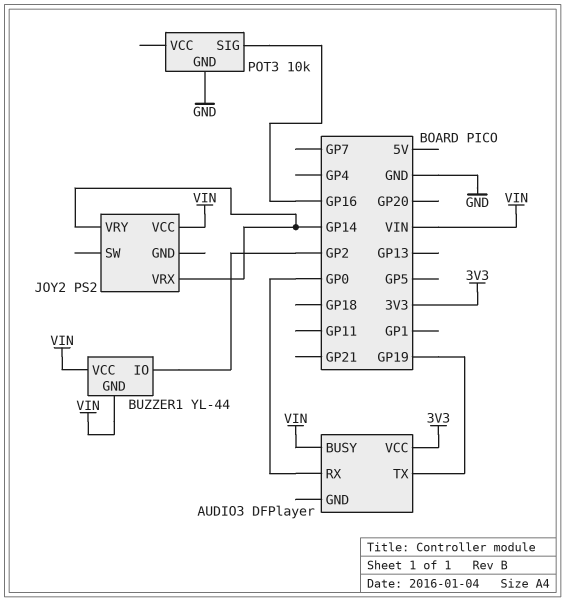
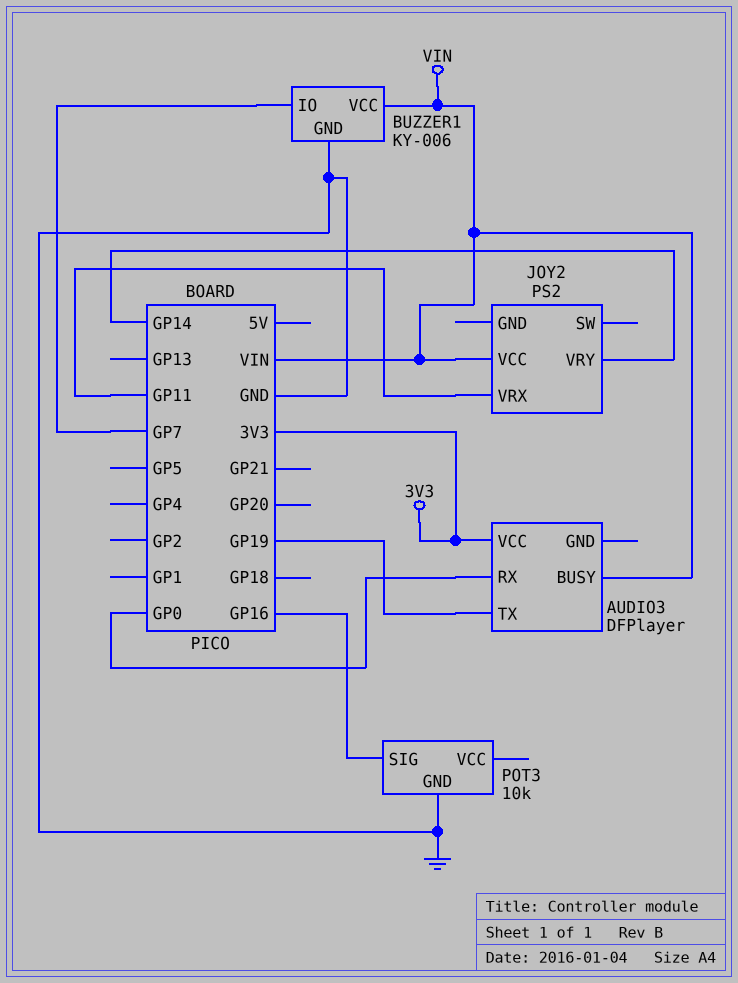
BUZZER1: YL-44 -> KY-006
BUZZER1 pin GND: VIN -> GND
BUZZER1 pin IO: GP2 -> GP7
JOY2 pin VRX: GP14 -> GP11

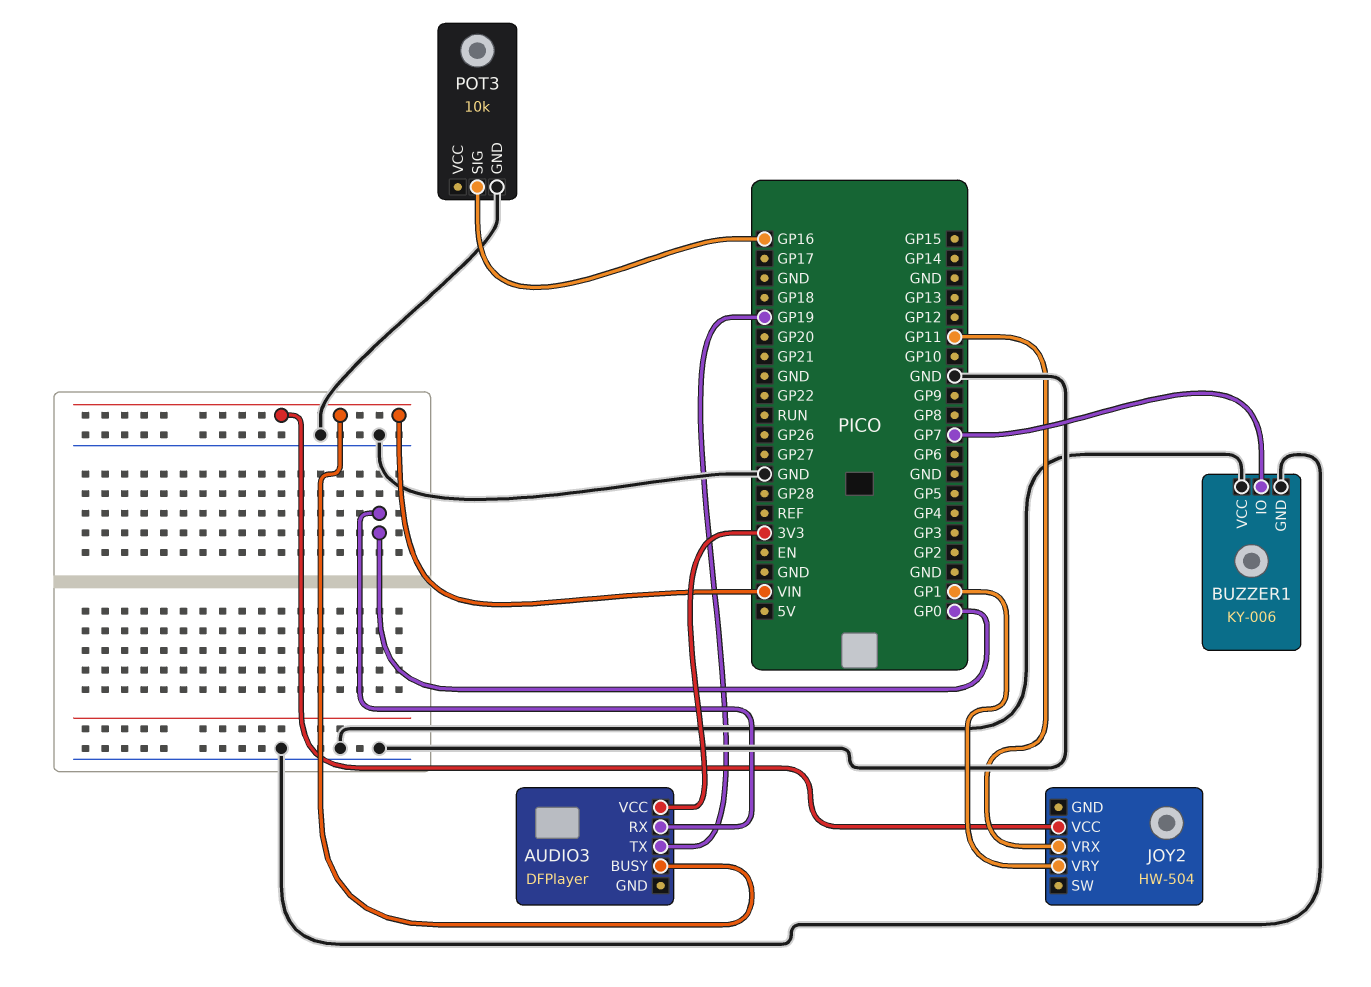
BUZZER1 pin VCC: VIN -> GND
JOY2: PS2 -> HW-504
JOY2 pin VRY: GP14 -> GP1

